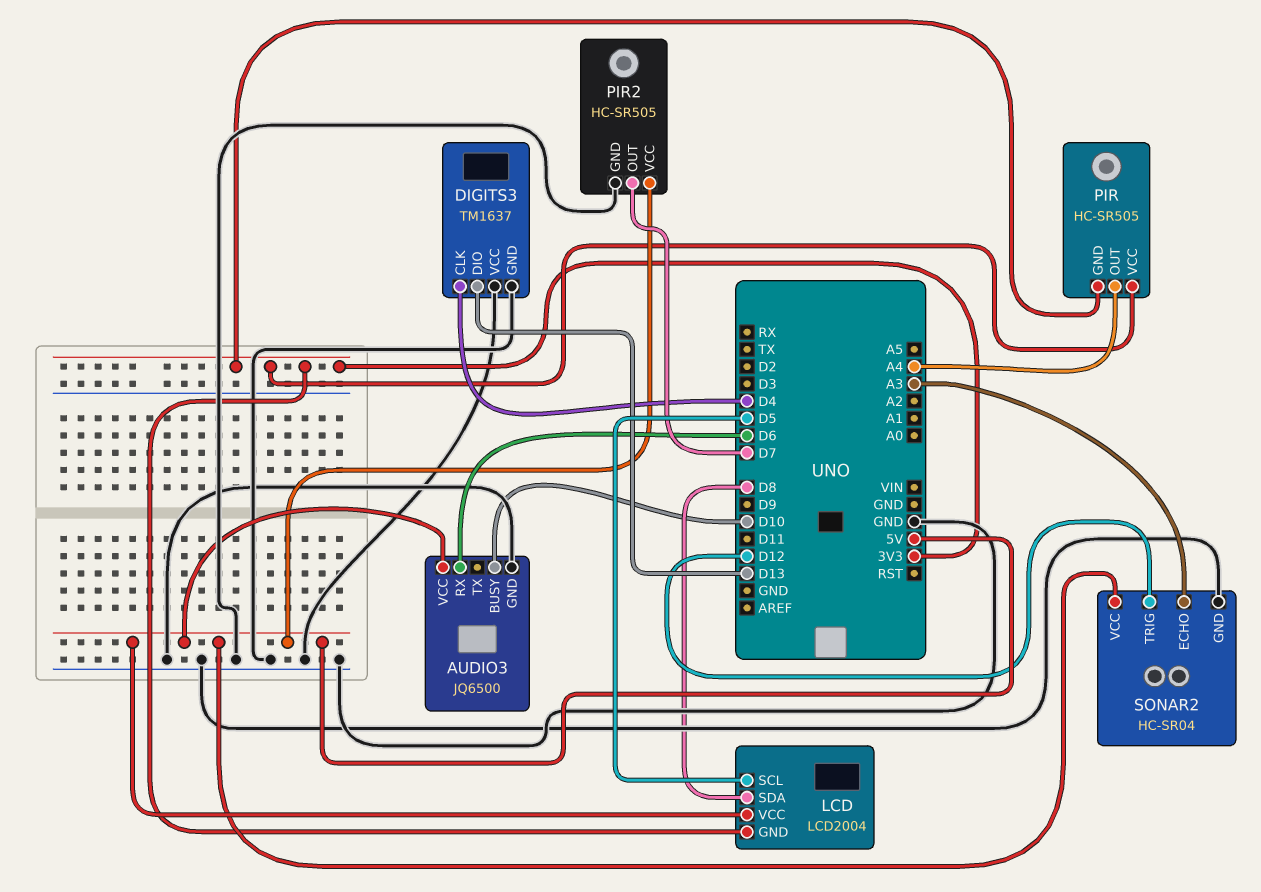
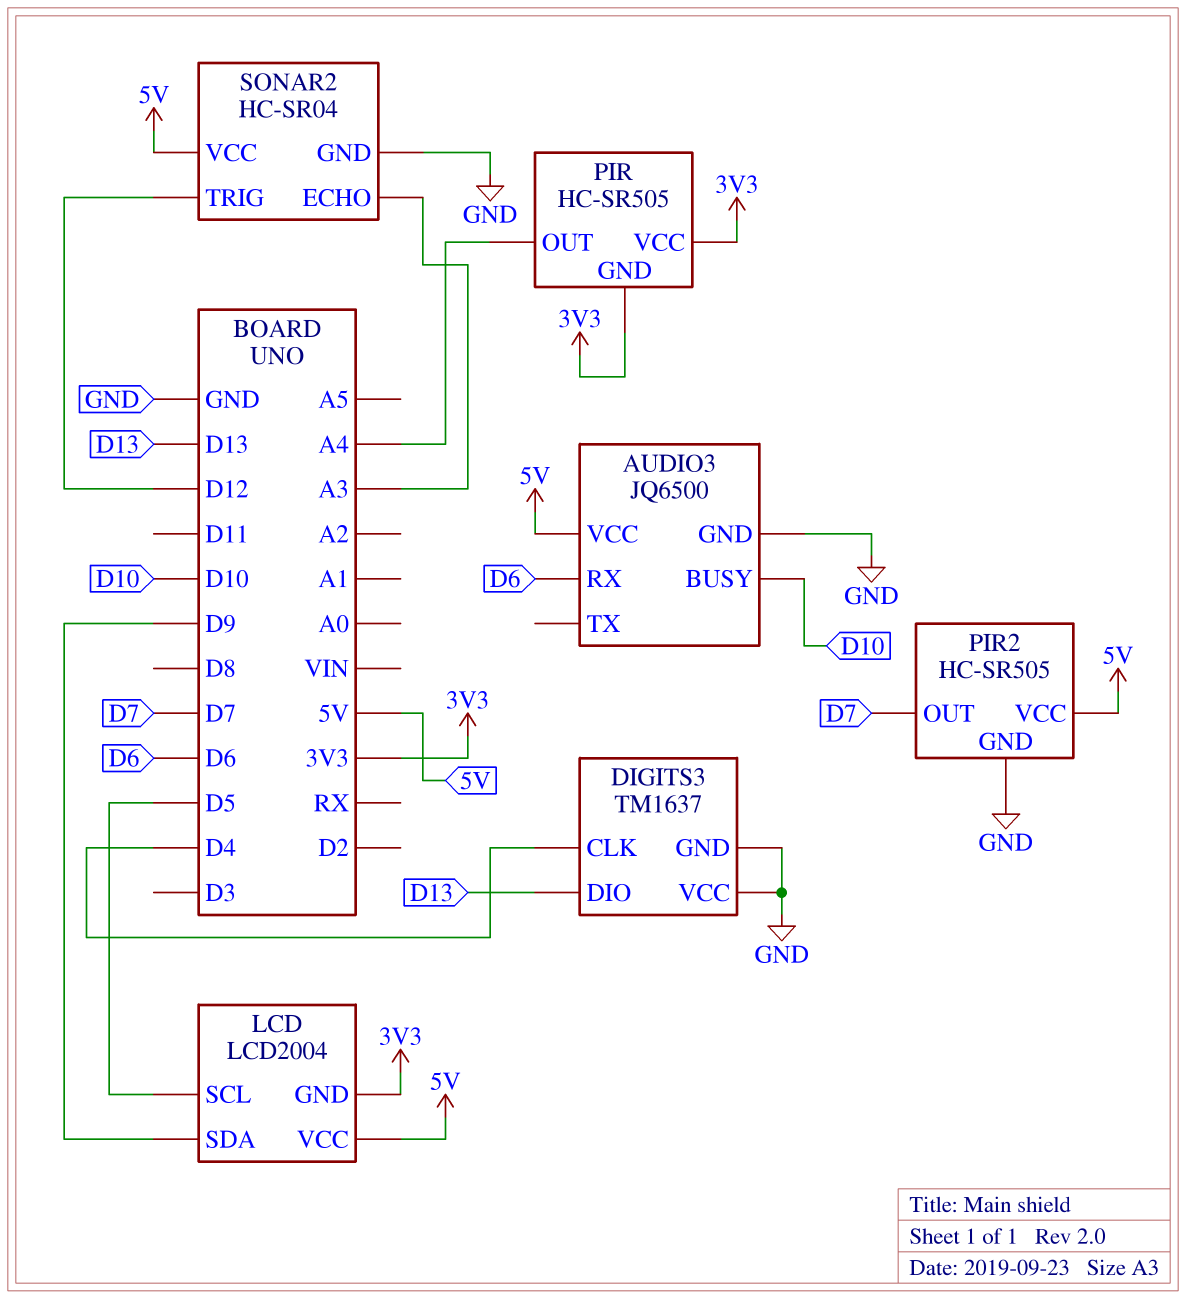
LCD pin SDA: D8 -> D9

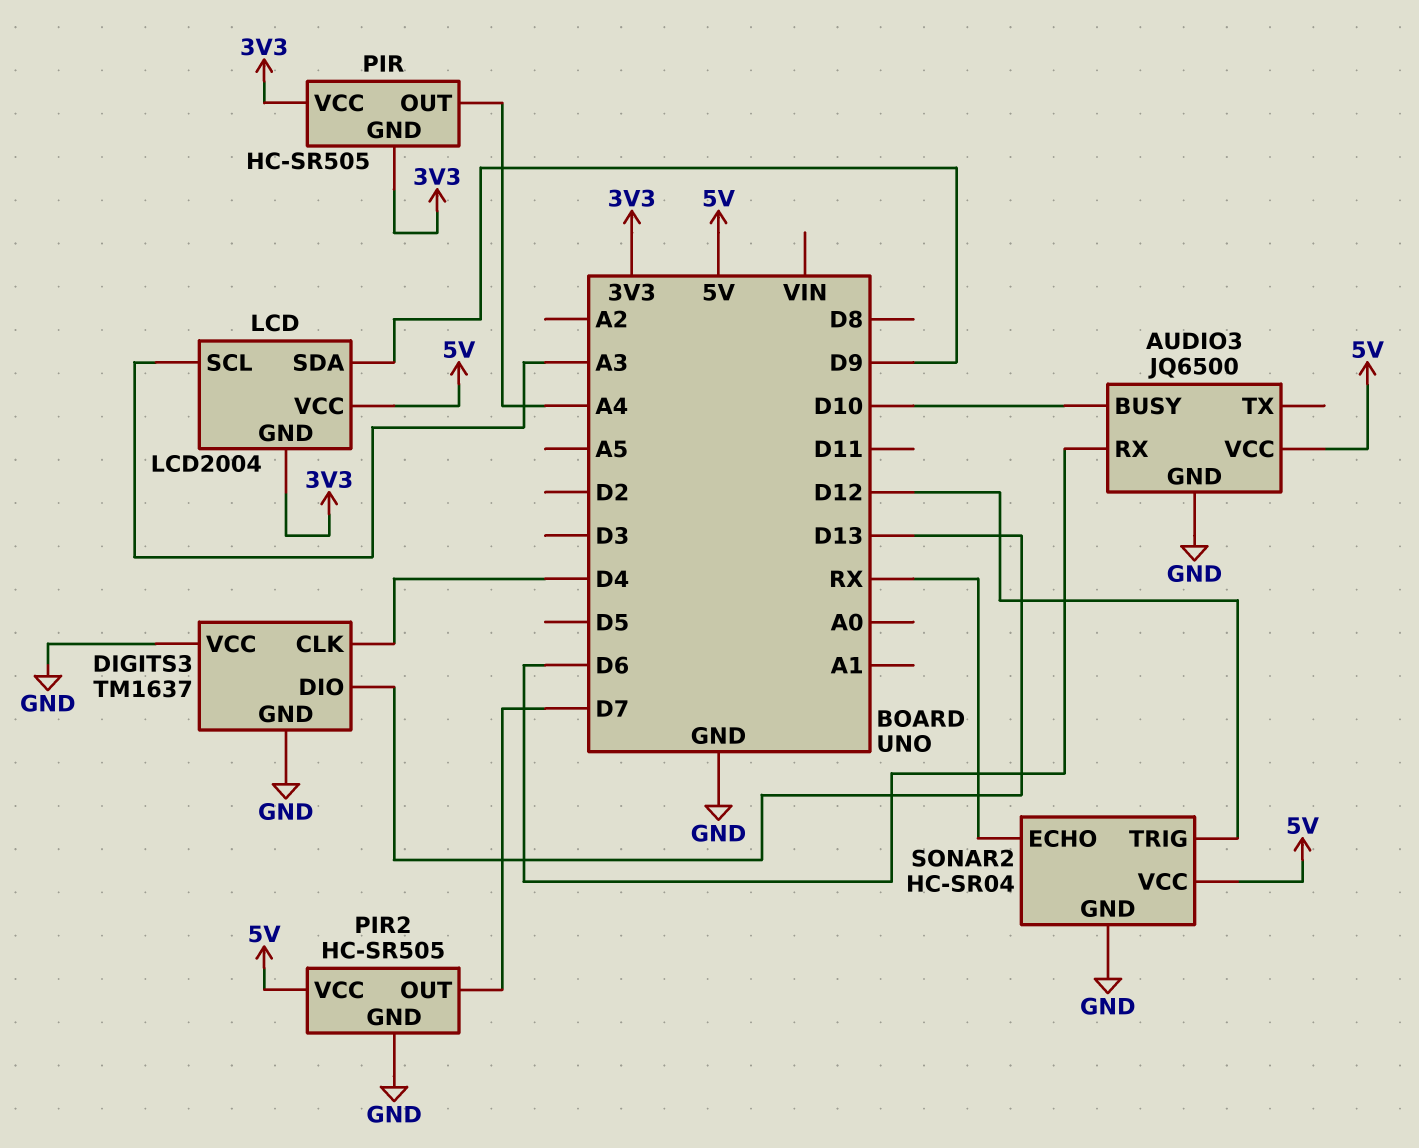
LCD pin SCL: D5 -> A3
SONAR2 pin ECHO: A3 -> RX

